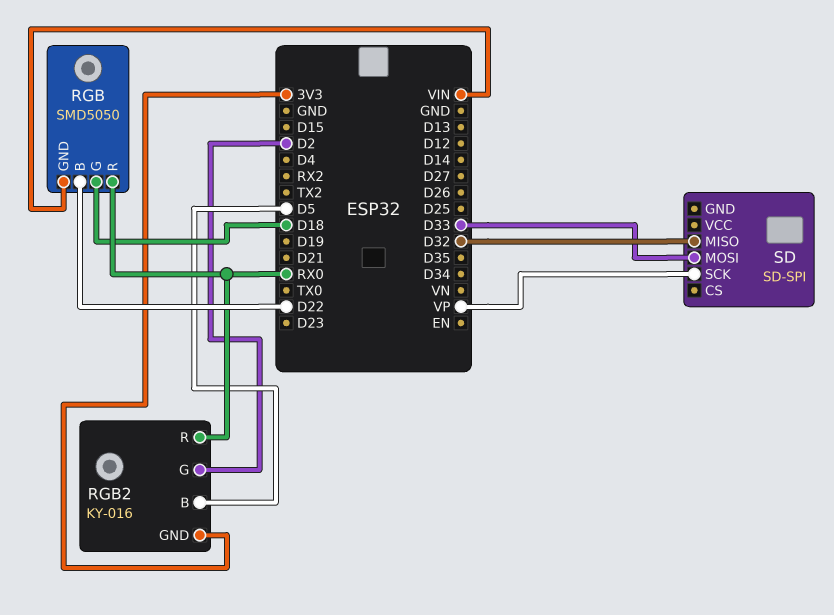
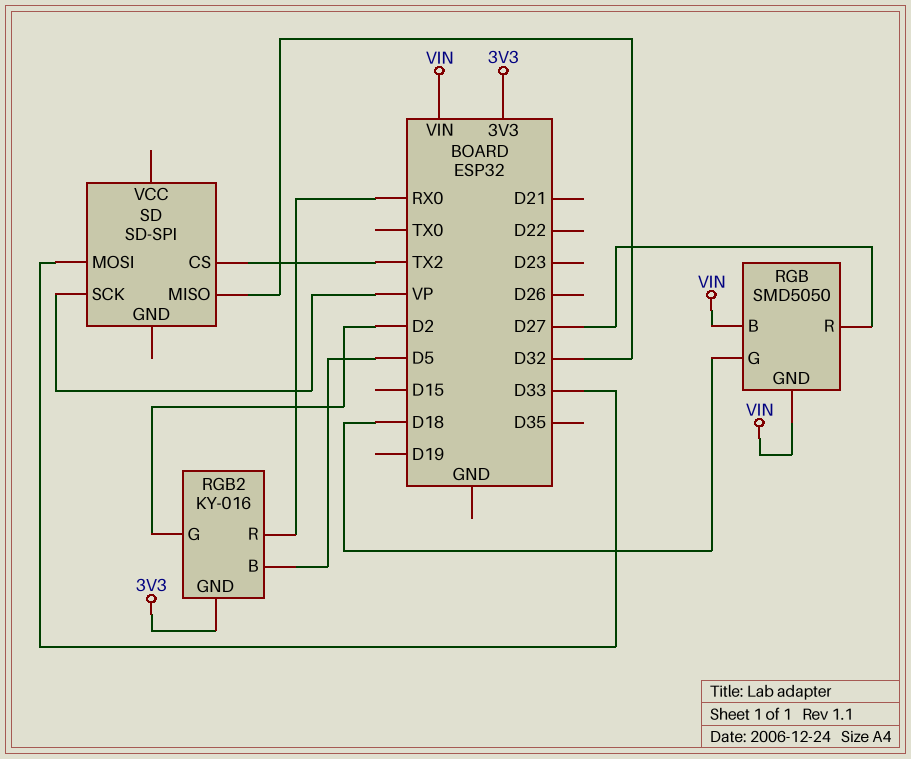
RGB pin B: D22 -> VIN
RGB pin R: RX0 -> D27
SD pin CS: none -> TX2

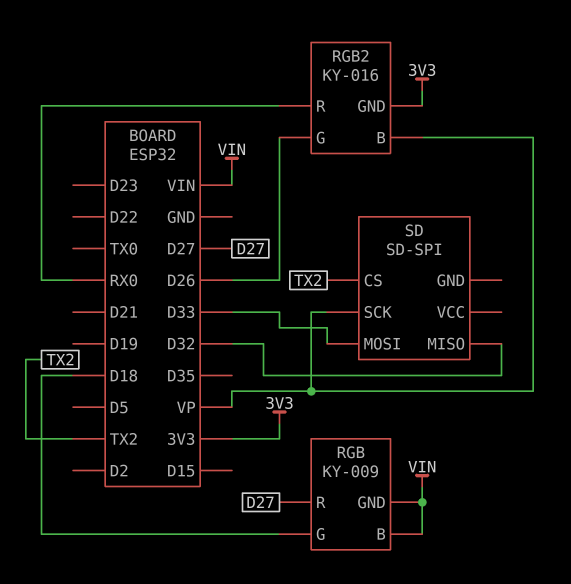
RGB: SMD5050 -> KY-009
RGB2 pin B: D5 -> VP
RGB2 pin G: D2 -> D26

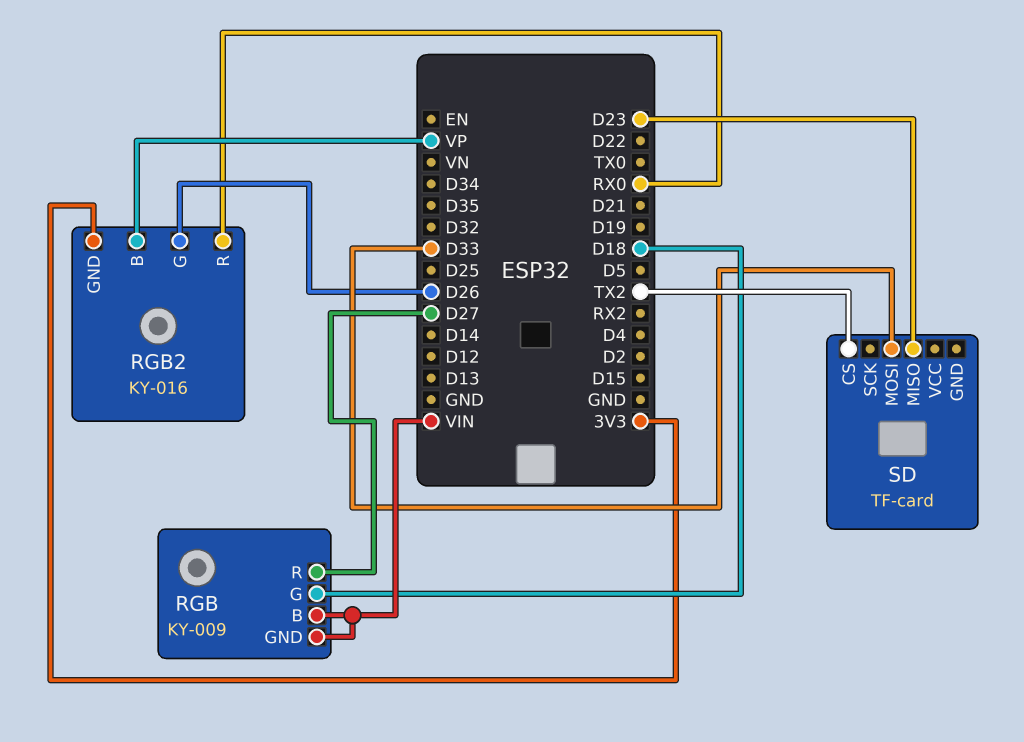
SD: SD-SPI -> TF-card
SD pin MISO: D32 -> D23
SD pin SCK: VP -> none

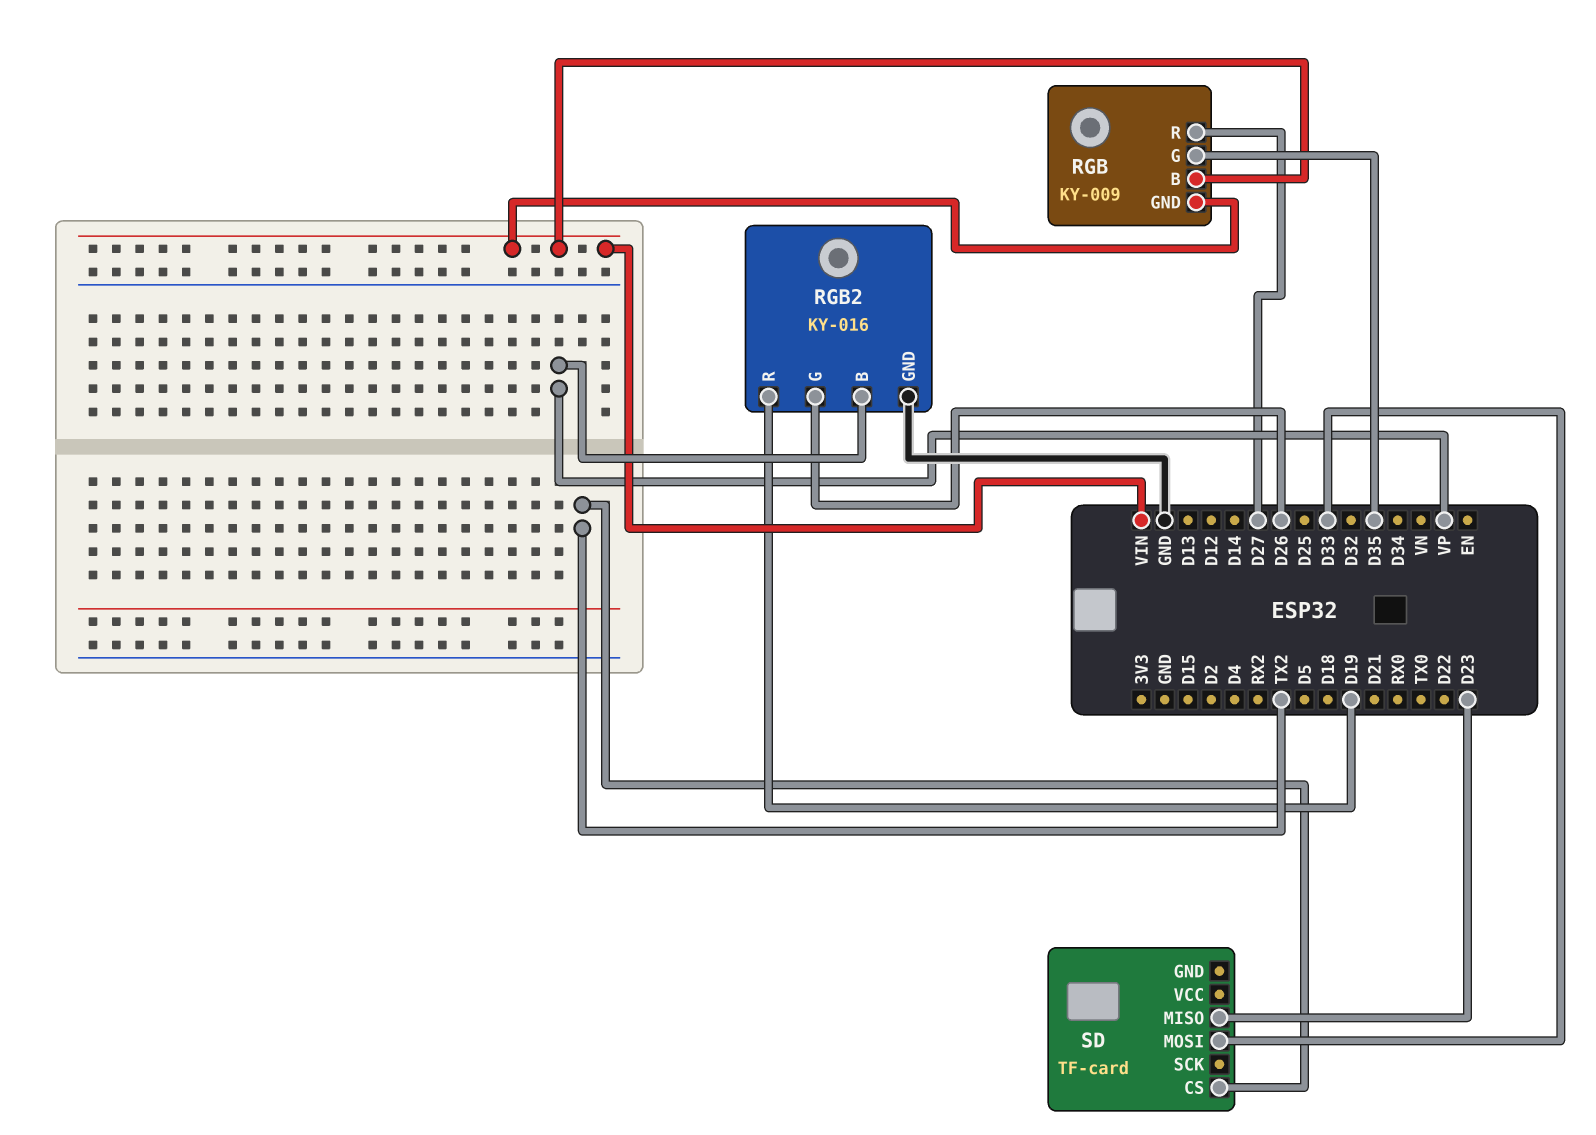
RGB pin G: D18 -> D35
RGB2 pin GND: 3V3 -> GND
RGB2 pin R: RX0 -> D19

